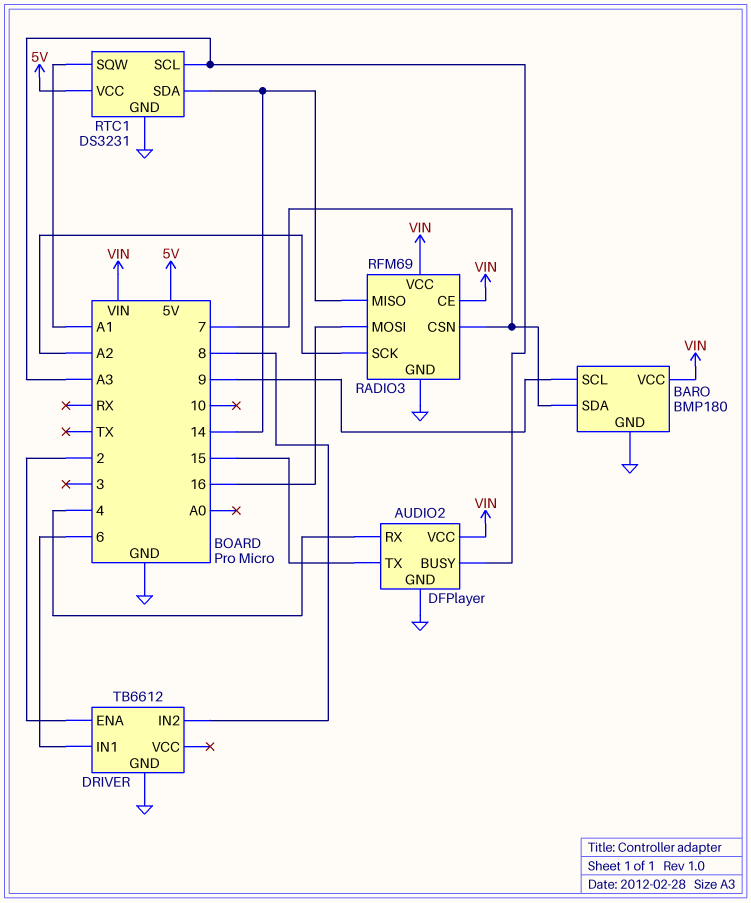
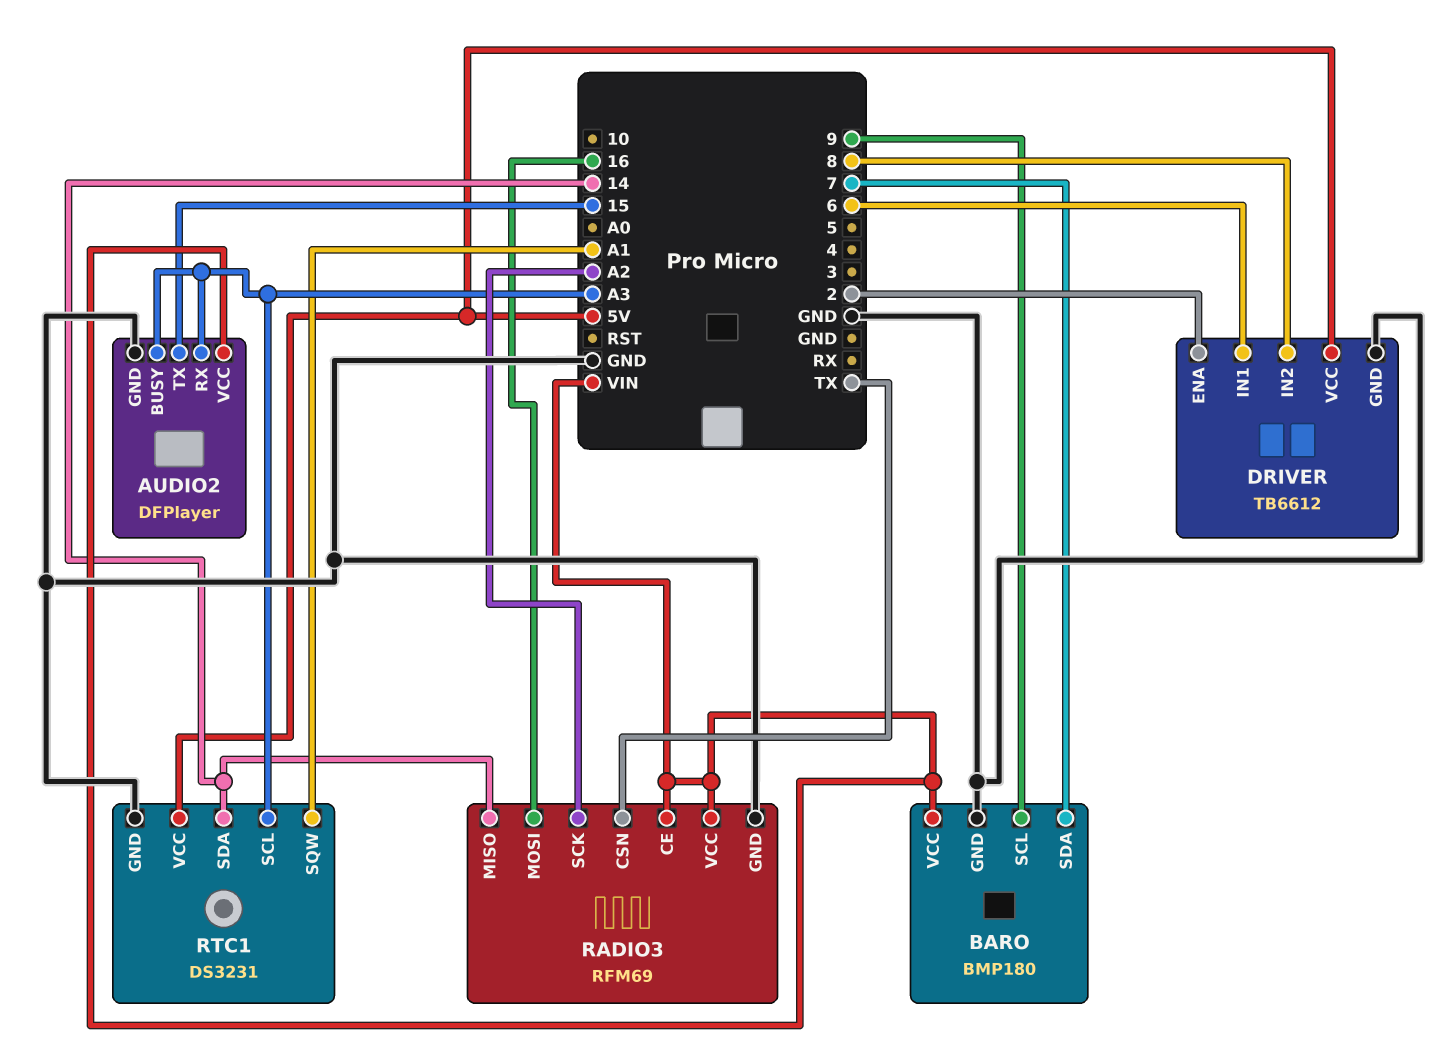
AUDIO2 pin RX: 4 -> A3
DRIVER pin VCC: none -> 5V
RADIO3 pin CSN: 7 -> TX

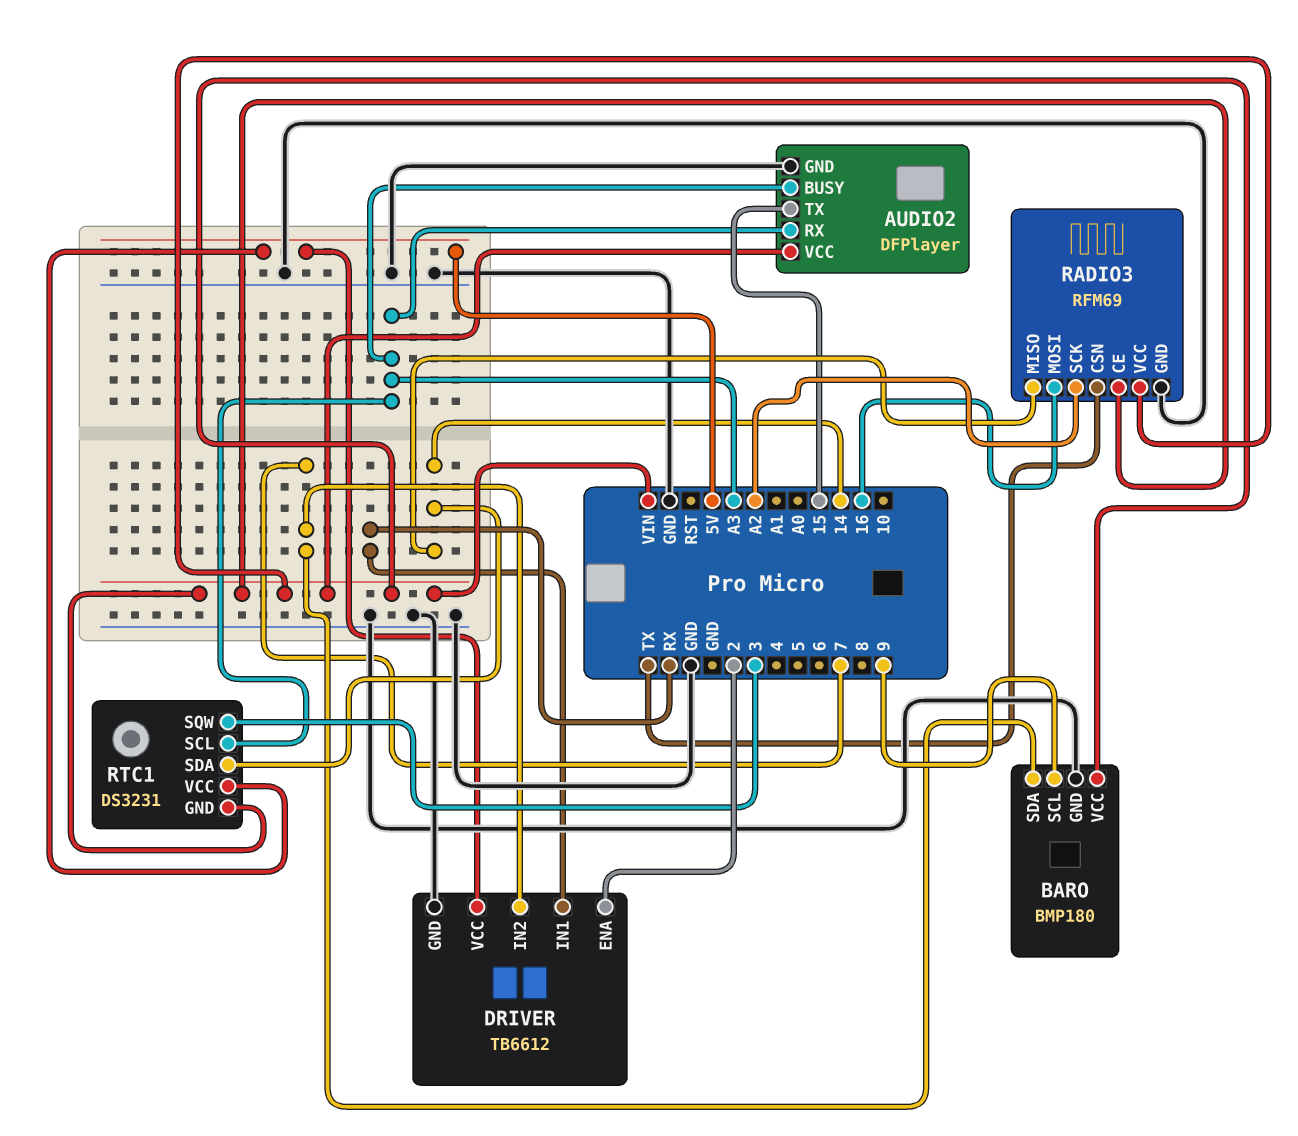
DRIVER pin IN1: 6 -> RX
DRIVER pin IN2: 8 -> 7
RTC1 pin GND: GND -> VIN
RTC1 pin SQW: A1 -> 3

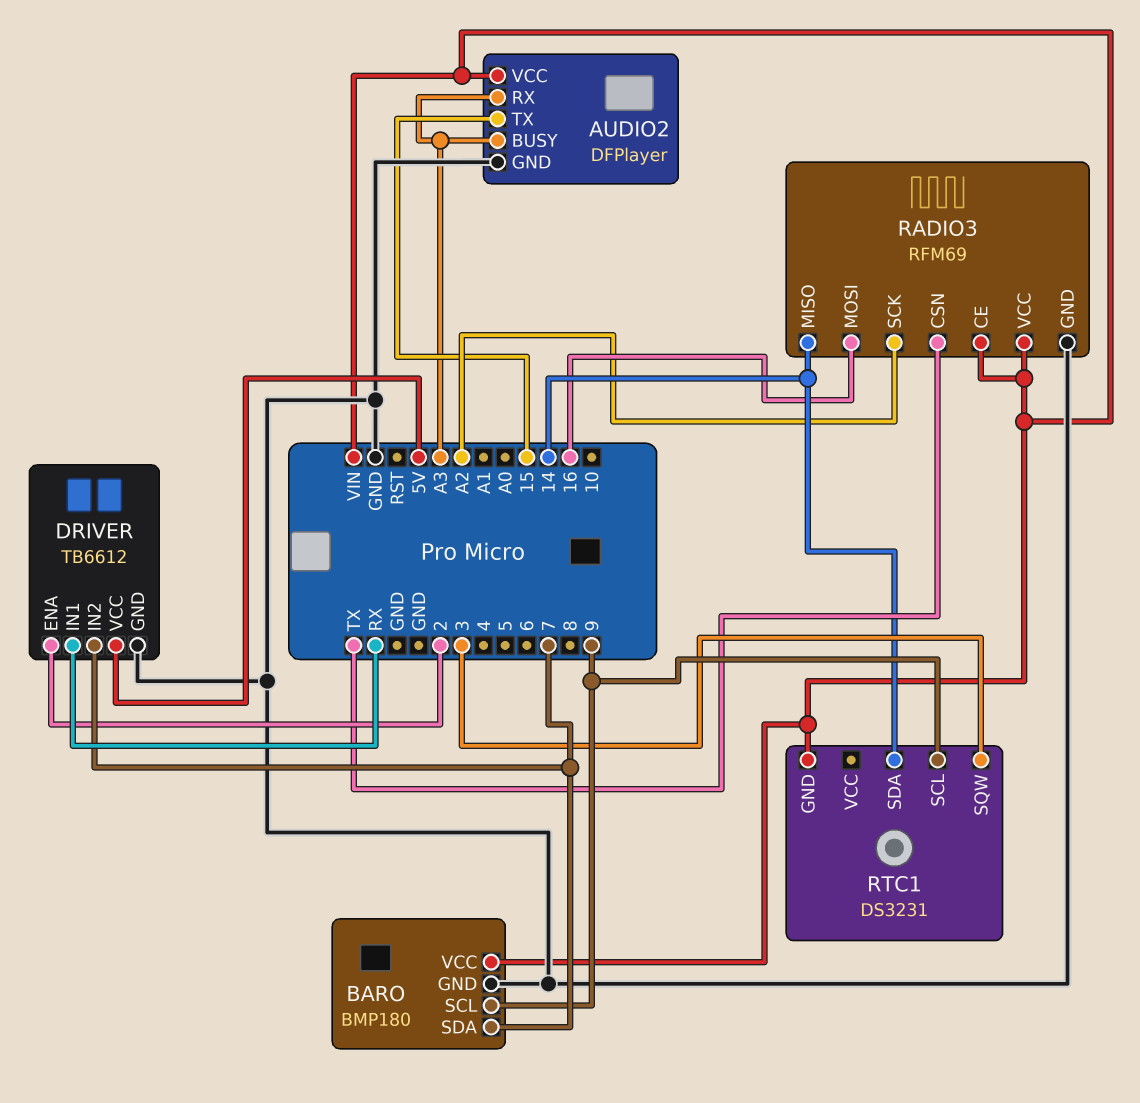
RTC1 pin SCL: A3 -> 9
RTC1 pin VCC: 5V -> none

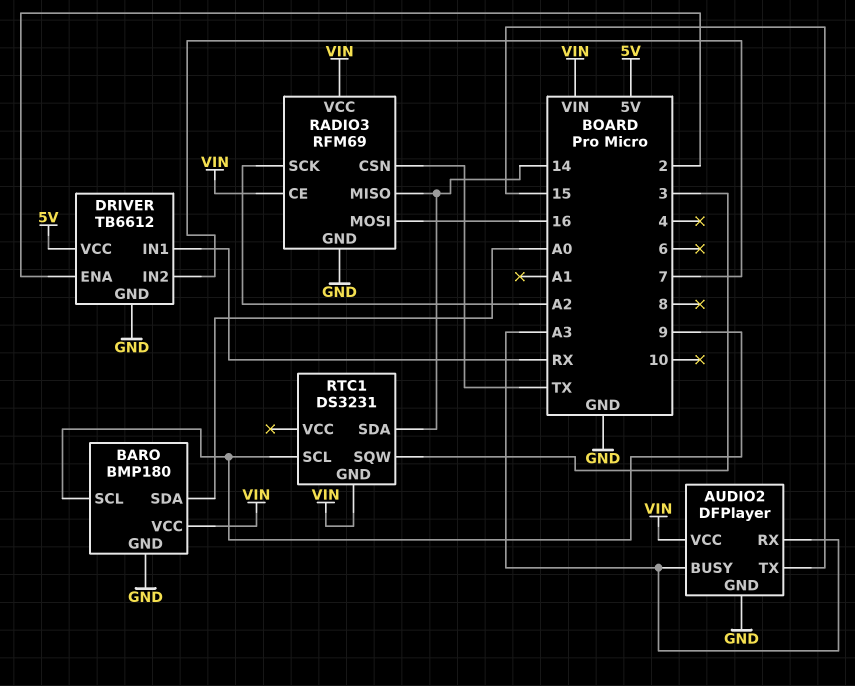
BARO pin SDA: 7 -> A0

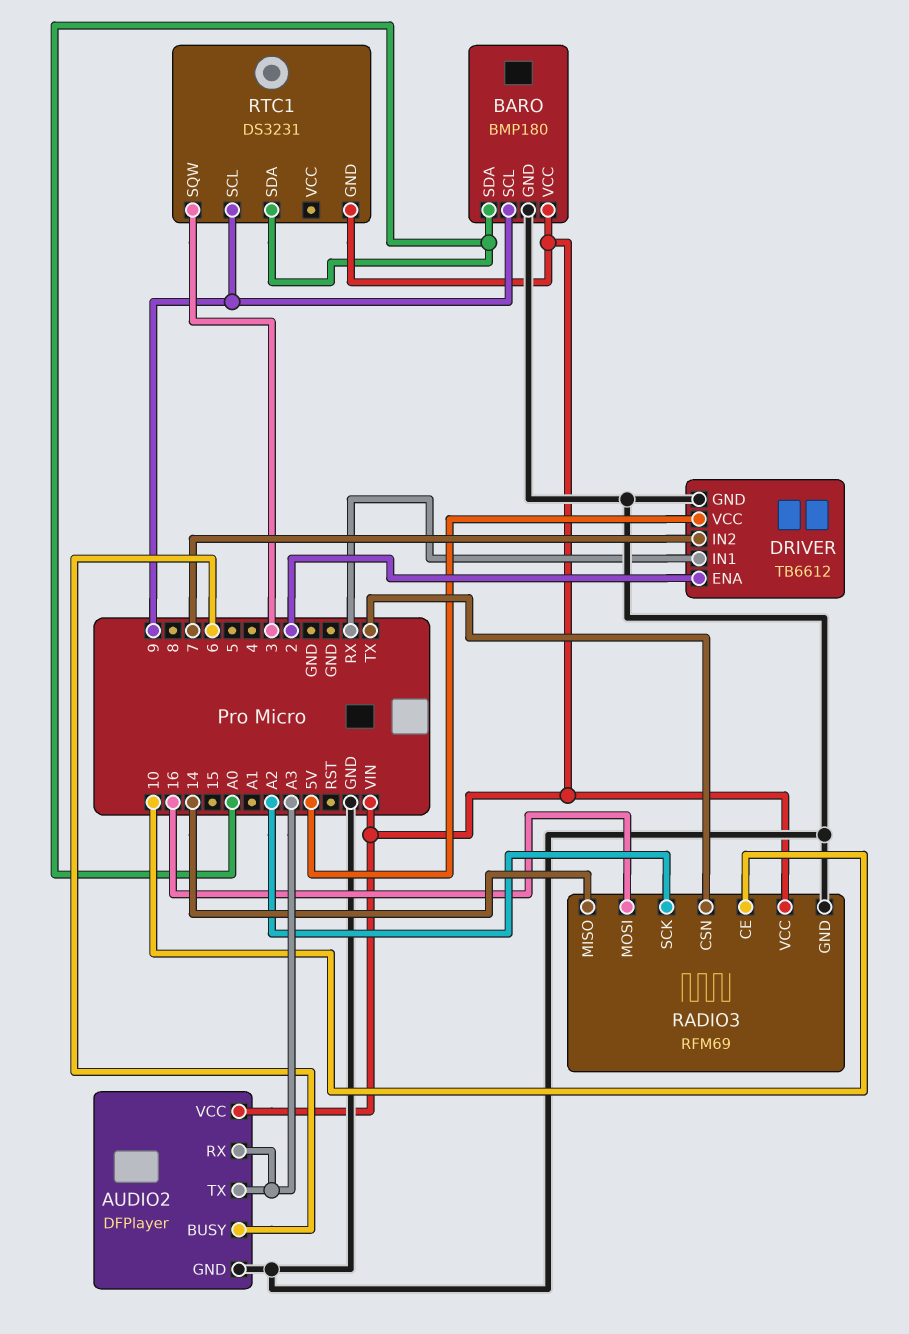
AUDIO2 pin BUSY: A3 -> 6
AUDIO2 pin TX: 15 -> A3
RADIO3 pin CE: VIN -> 10
RTC1 pin SDA: 14 -> A0

